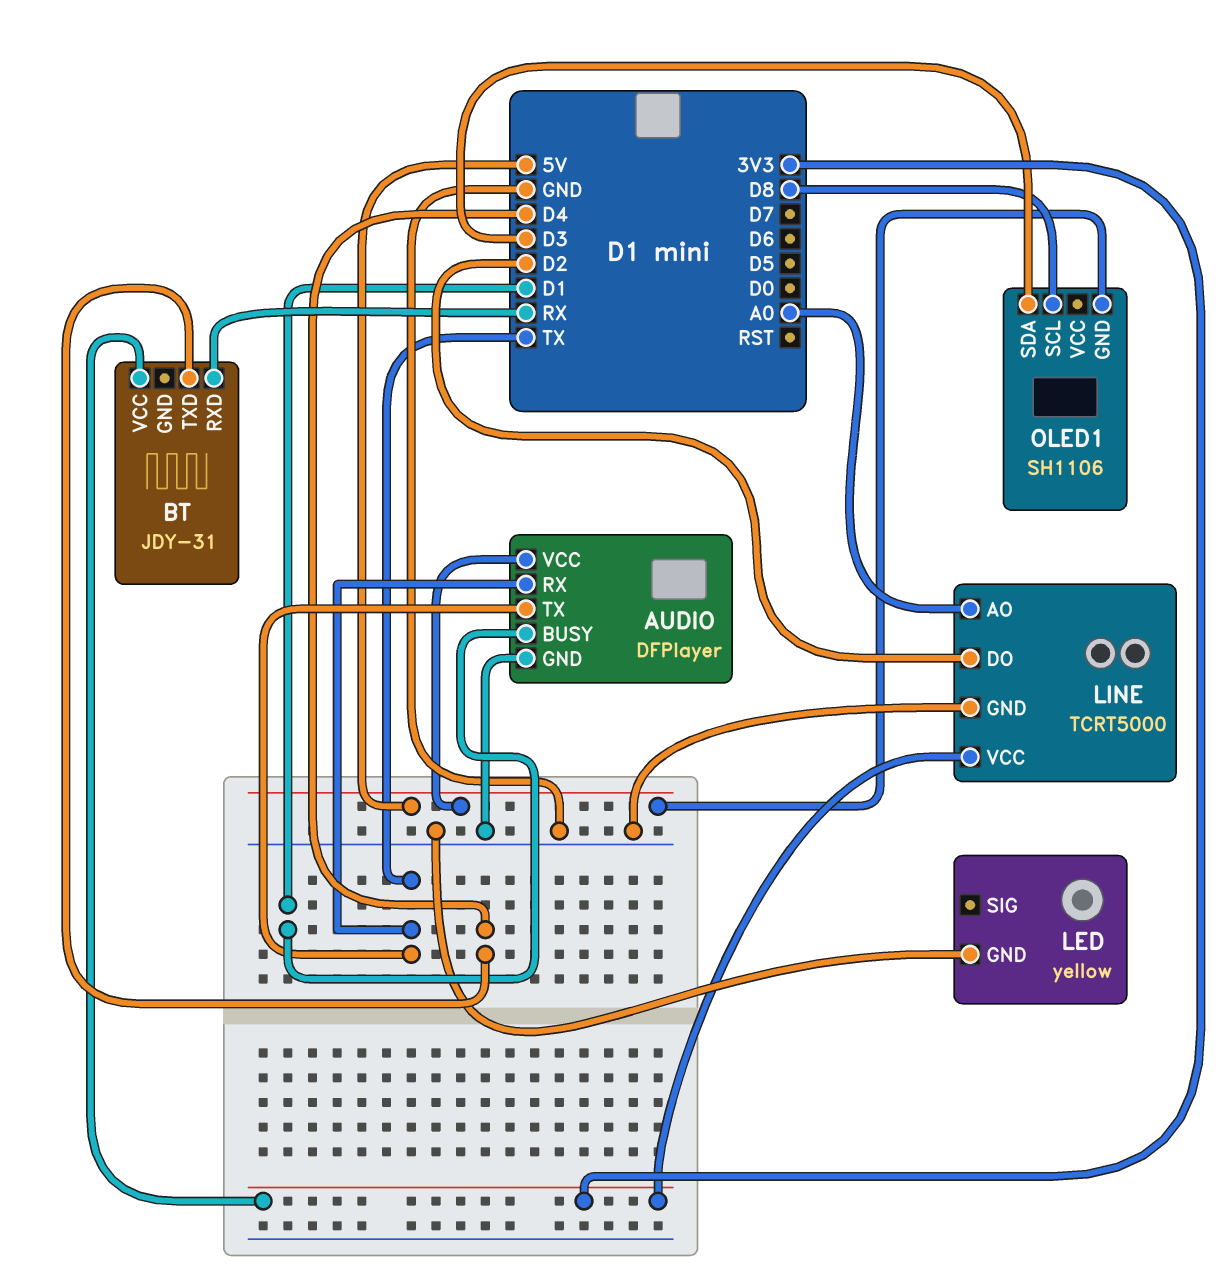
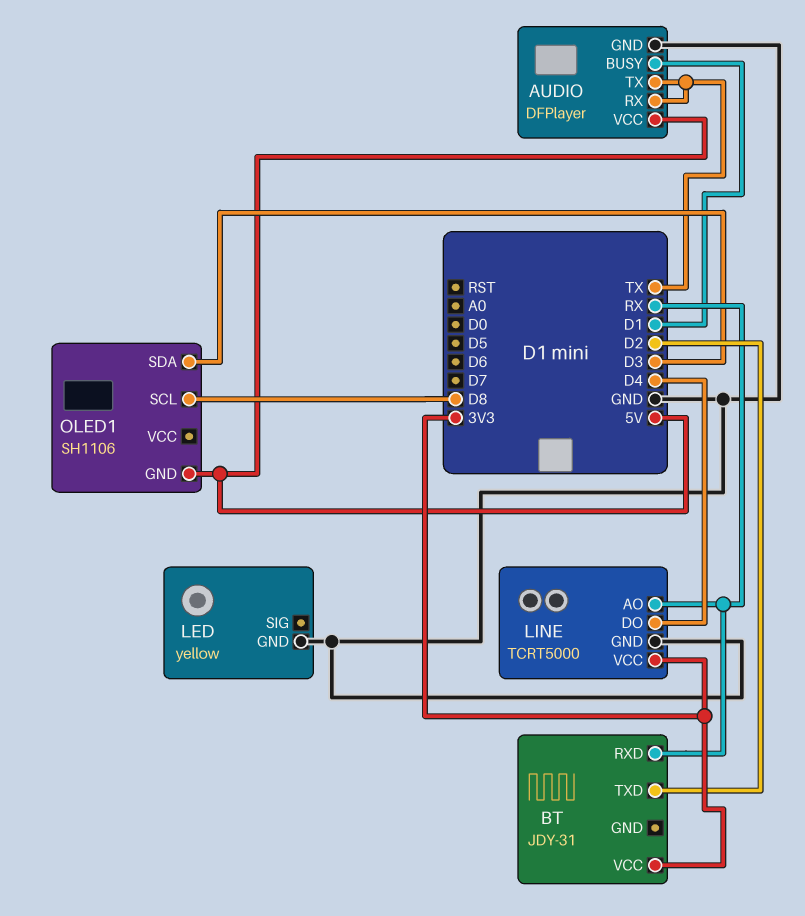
BT pin TXD: D4 -> D2
LINE pin AO: A0 -> RX
LINE pin DO: D2 -> D4

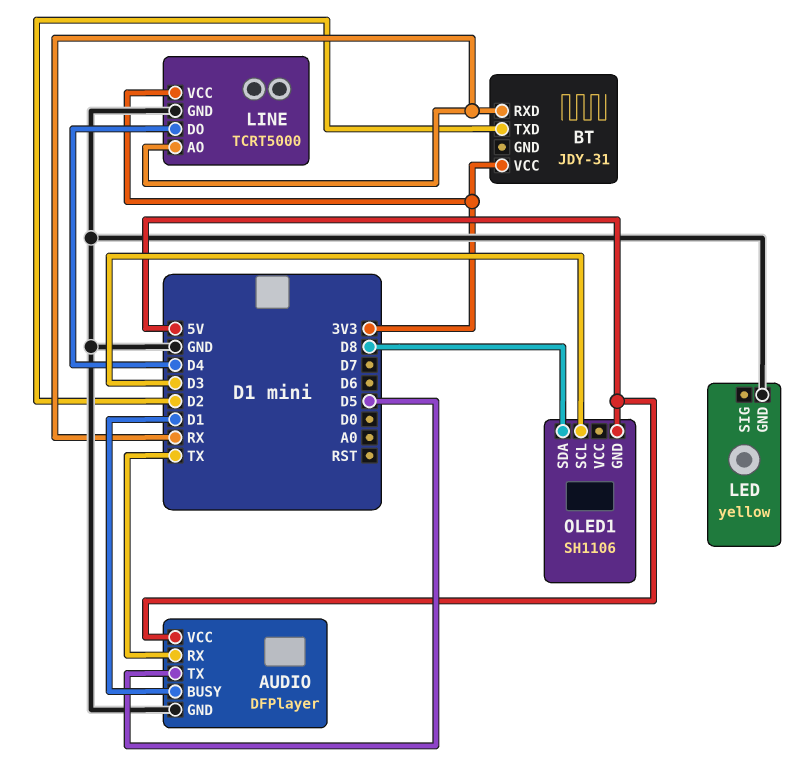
AUDIO pin TX: TX -> D5
OLED1 pin SCL: D8 -> D3
OLED1 pin SDA: D3 -> D8

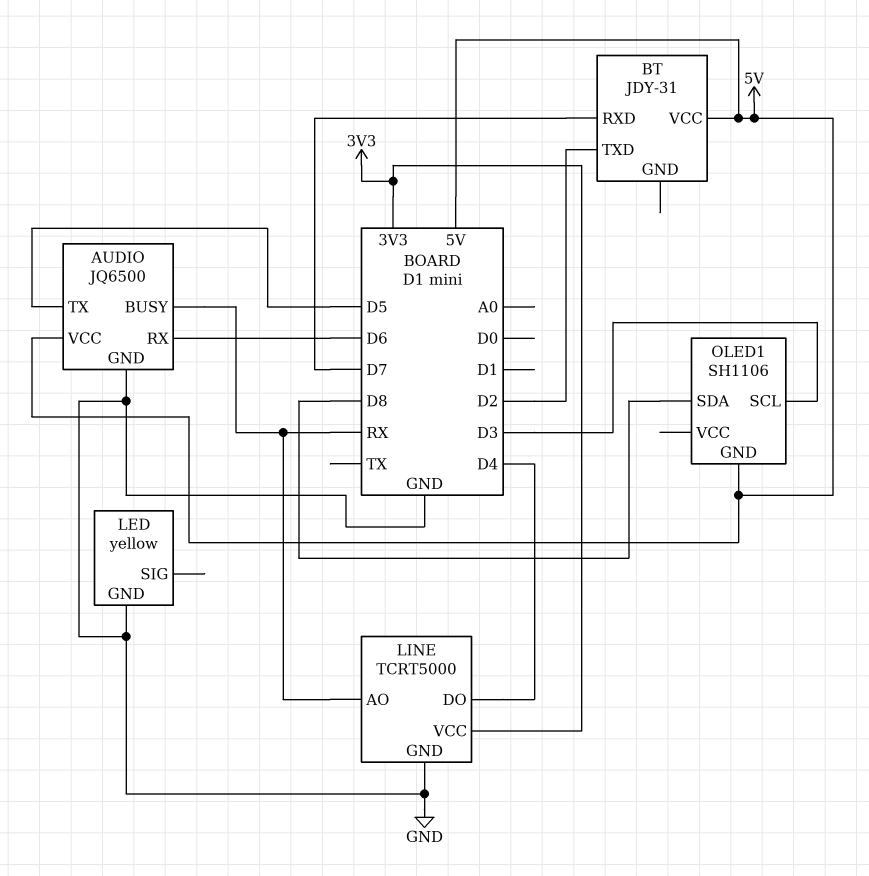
AUDIO: DFPlayer -> JQ6500
AUDIO pin BUSY: D1 -> RX
AUDIO pin RX: TX -> D6
BT pin RXD: RX -> D7
BT pin VCC: 3V3 -> 5V

